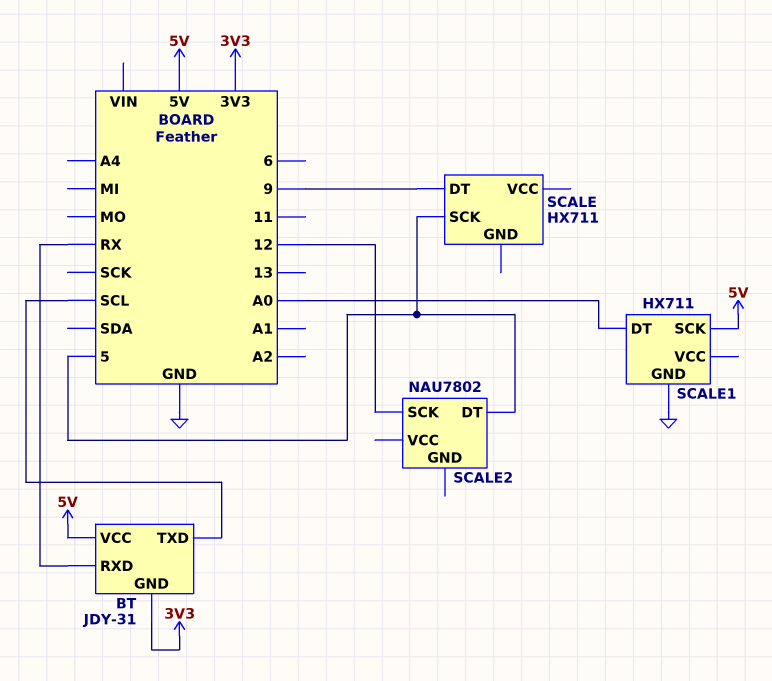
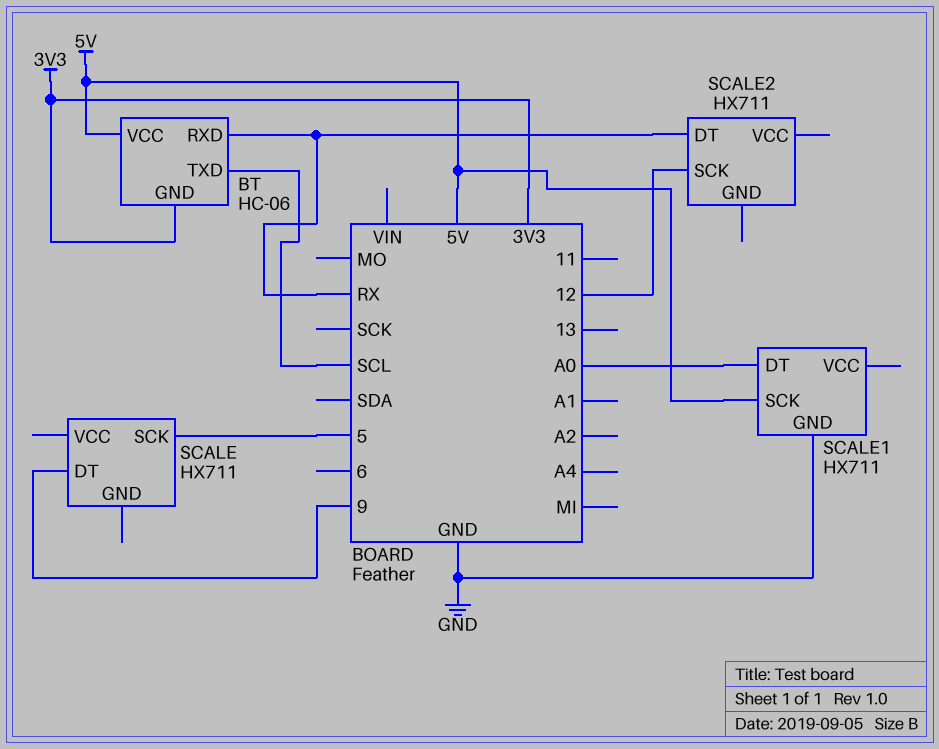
BT: JDY-31 -> HC-06
SCALE2: NAU7802 -> HX711
SCALE2 pin DT: 5 -> RX

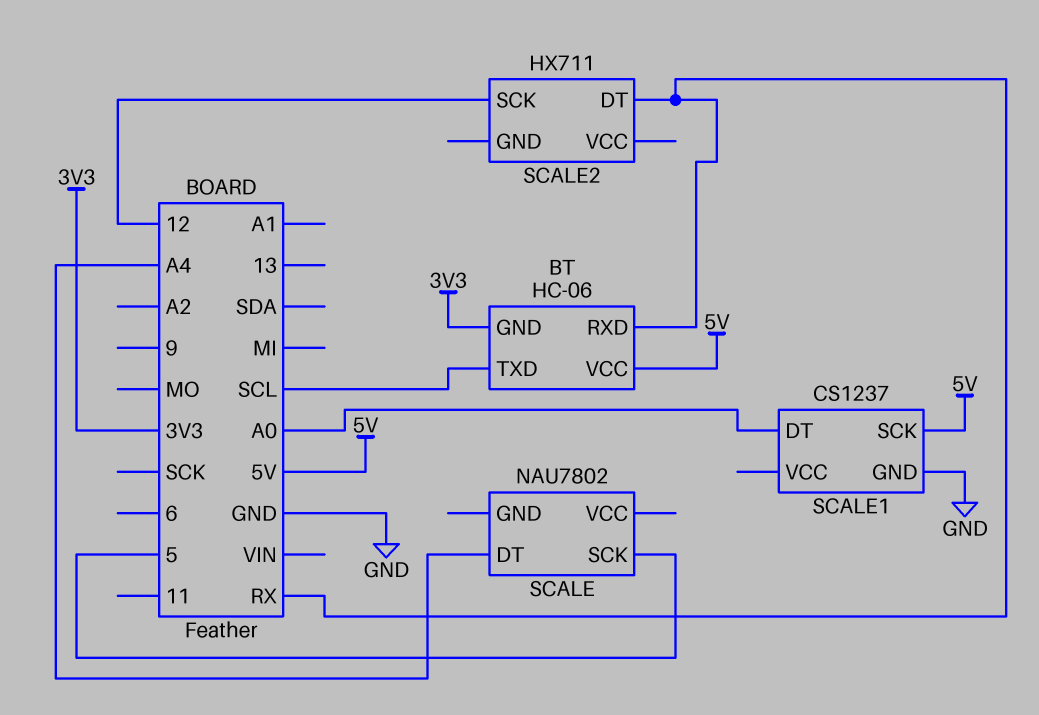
SCALE: HX711 -> NAU7802
SCALE pin DT: 9 -> A4
SCALE1: HX711 -> CS1237

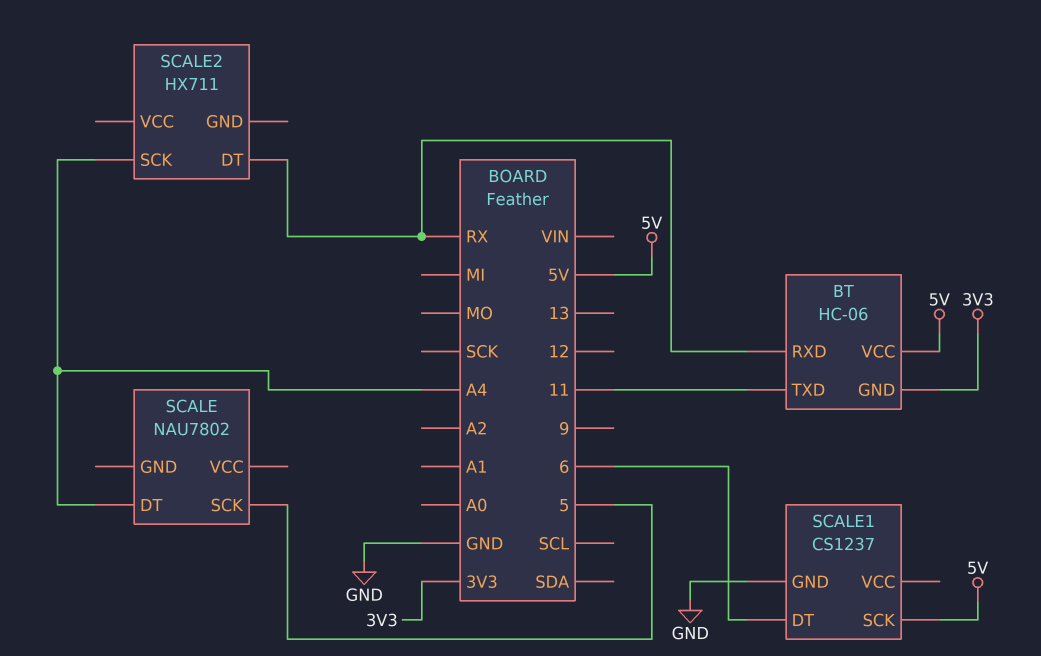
BT pin TXD: SCL -> 11
SCALE1 pin DT: A0 -> 6
SCALE2 pin SCK: 12 -> A4

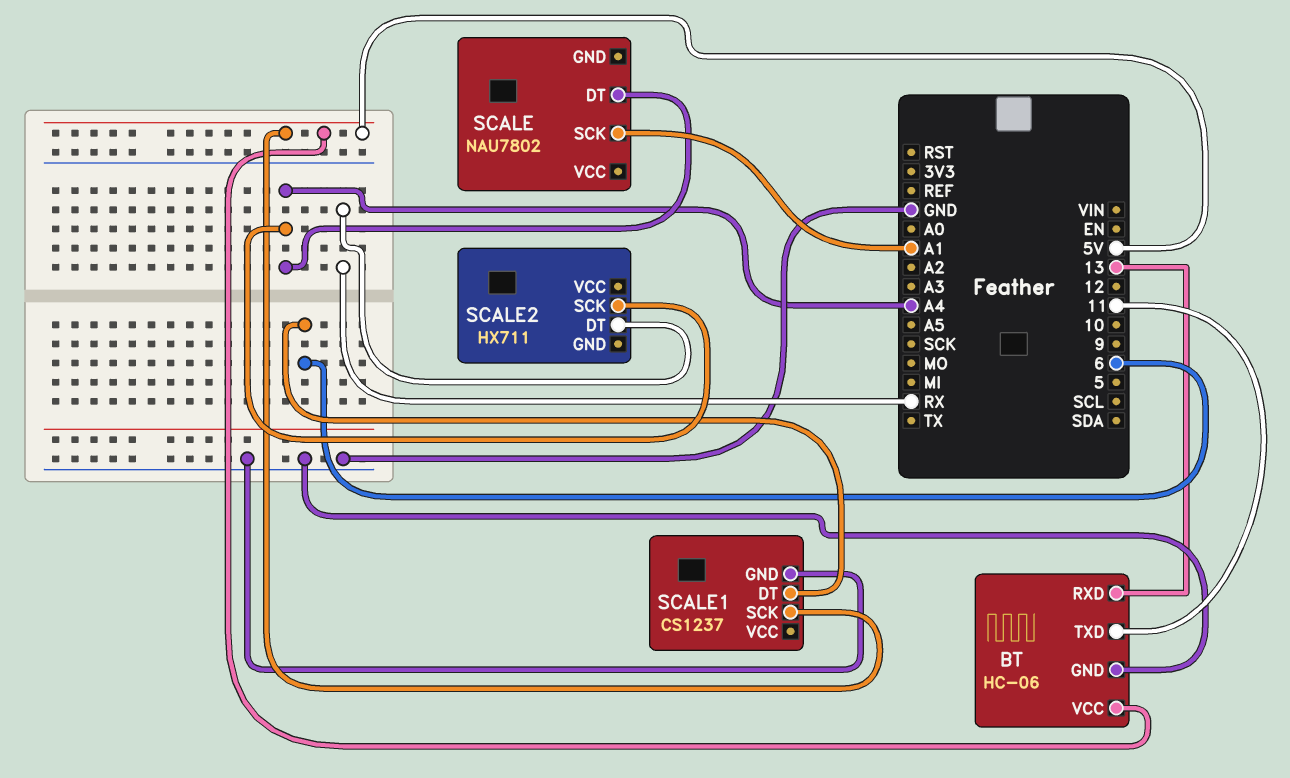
BT pin GND: 3V3 -> GND
BT pin RXD: RX -> 13
SCALE pin SCK: 5 -> A1

